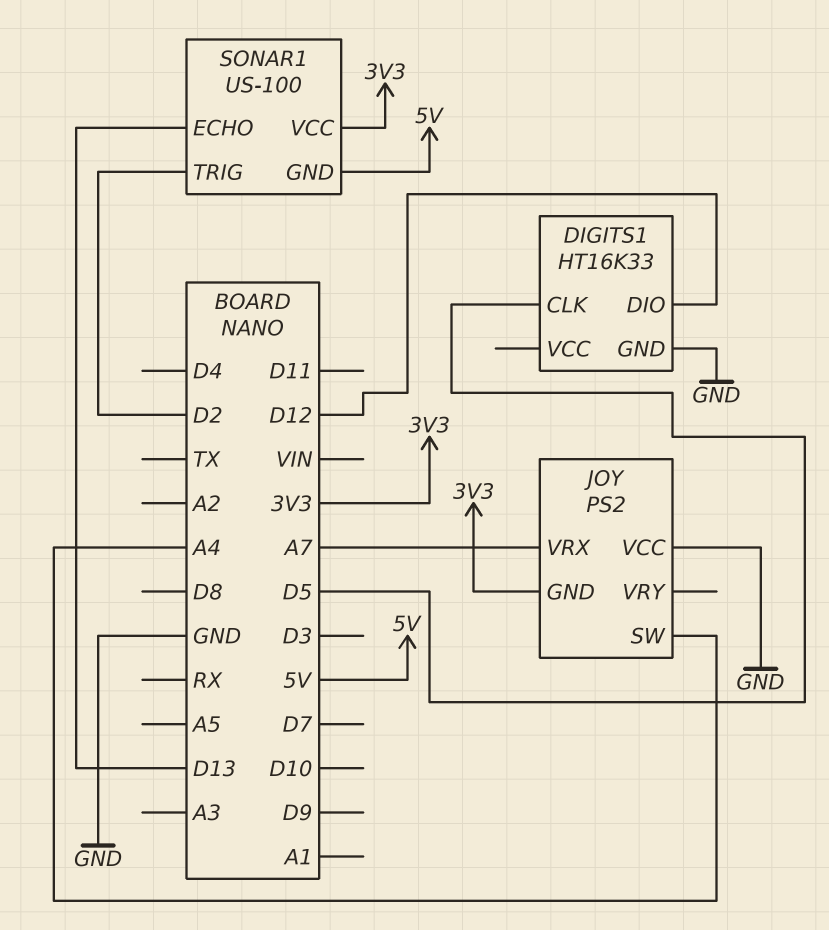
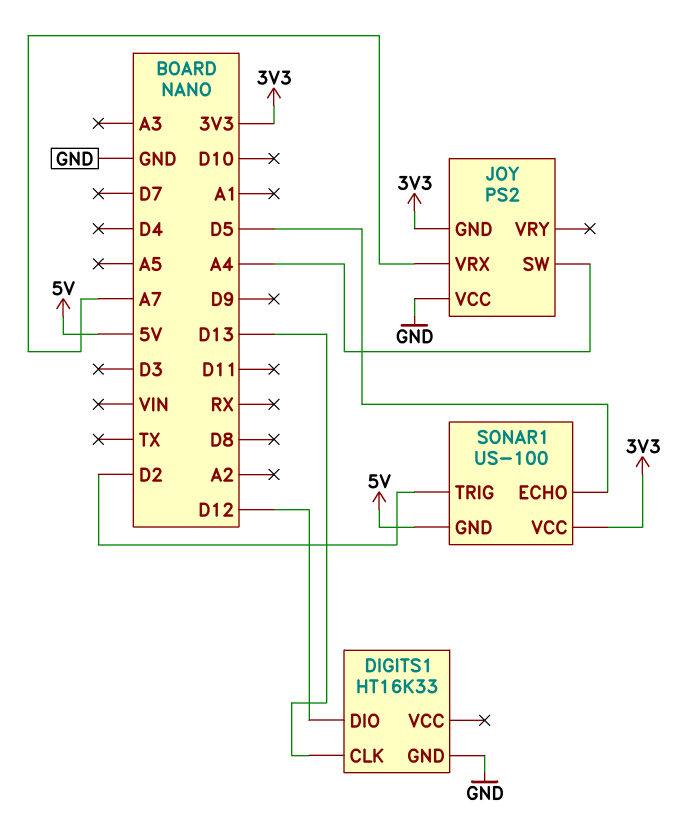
DIGITS1 pin CLK: D5 -> D13
SONAR1 pin ECHO: D13 -> D5

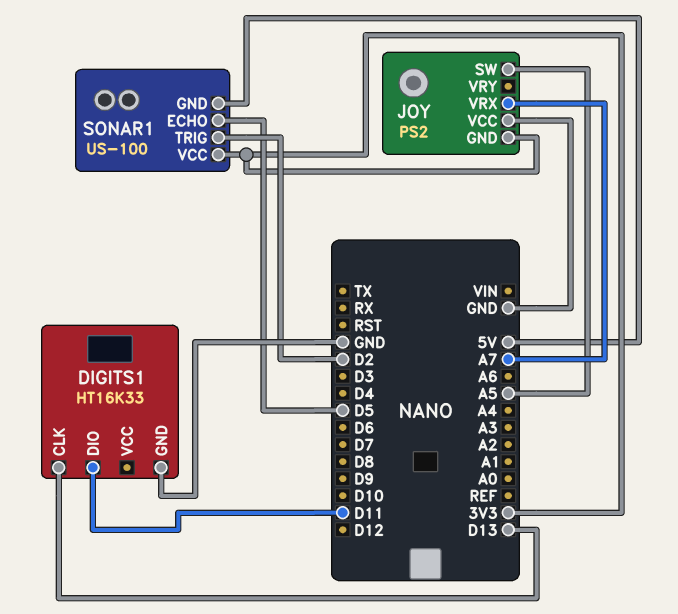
DIGITS1 pin DIO: D12 -> D11
JOY pin SW: A4 -> A5

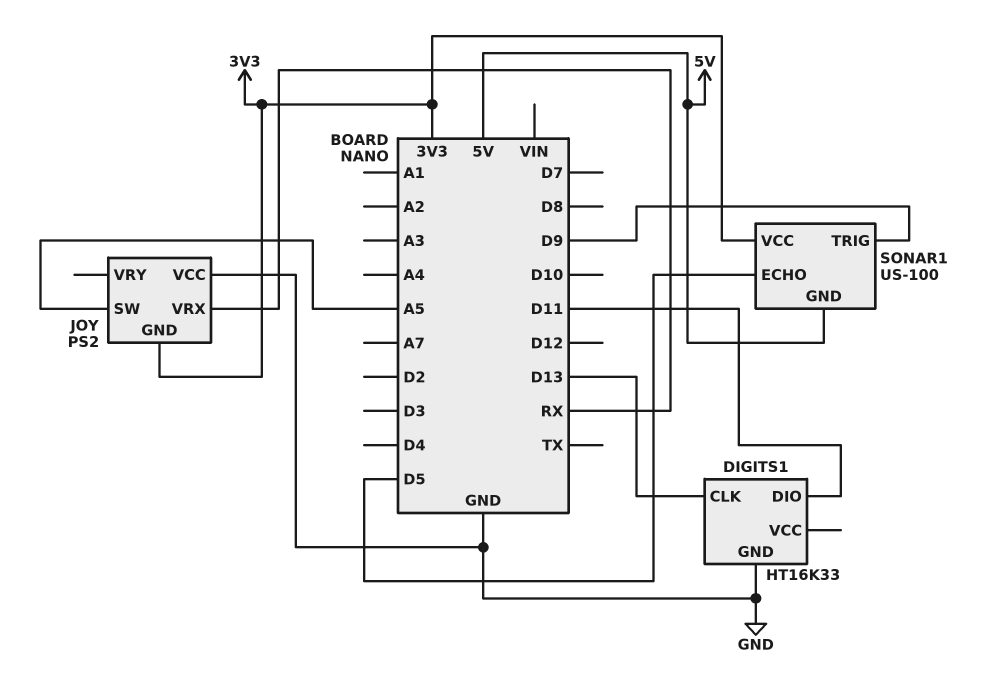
JOY pin VRX: A7 -> RX
SONAR1 pin TRIG: D2 -> D9

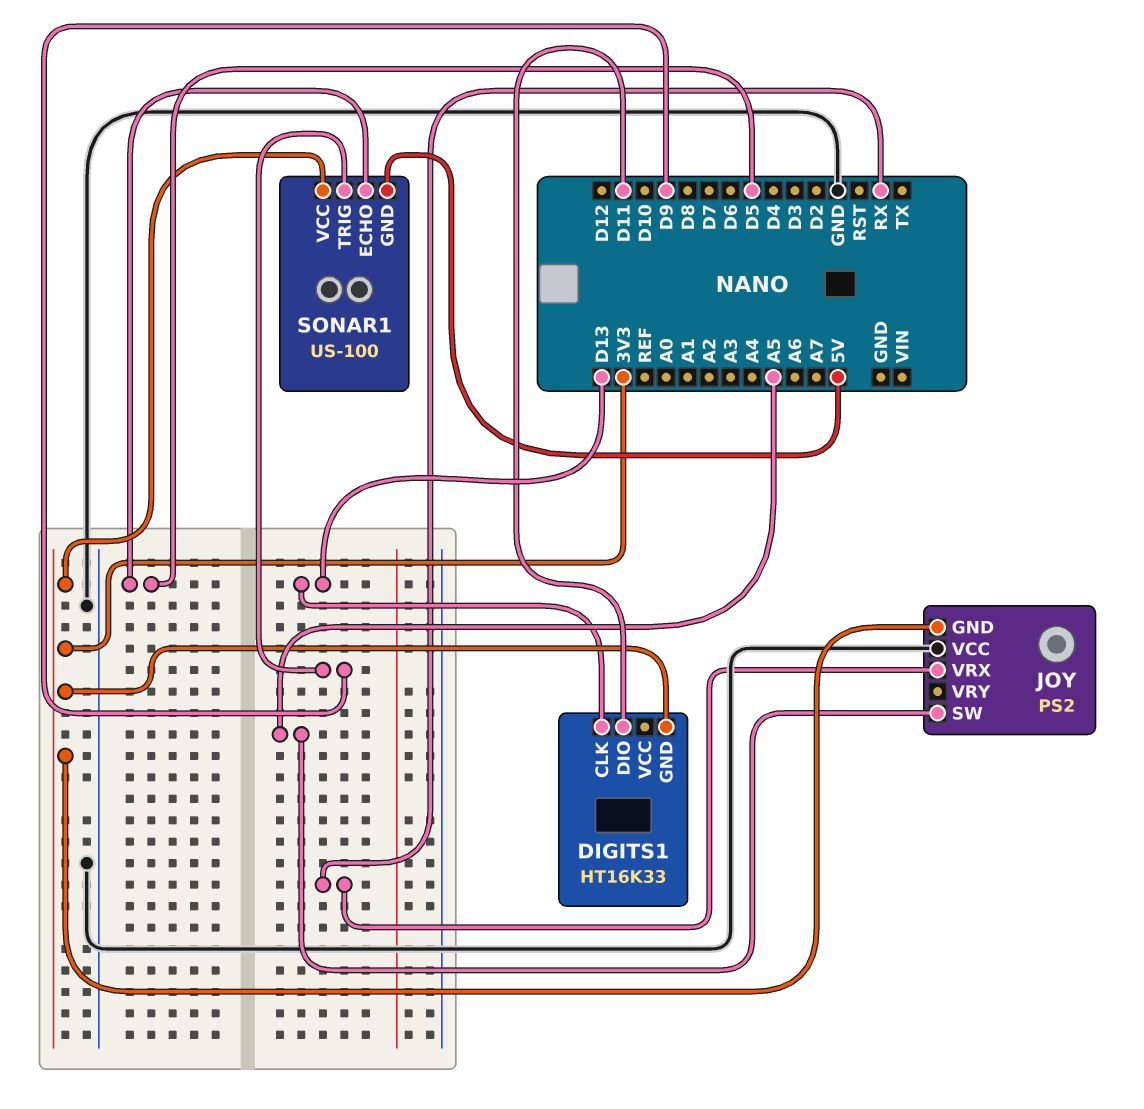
DIGITS1 pin GND: GND -> 3V3

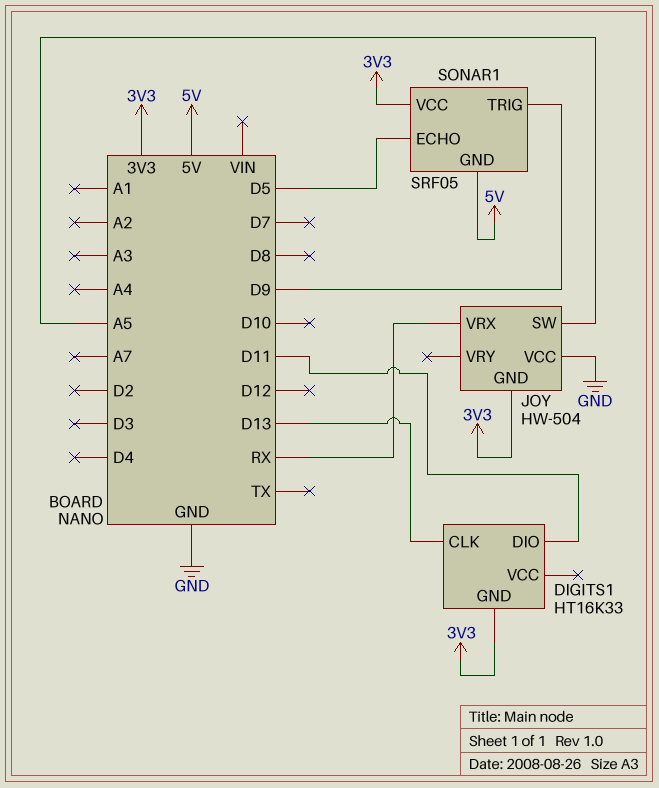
JOY: PS2 -> HW-504
SONAR1: US-100 -> SRF05

